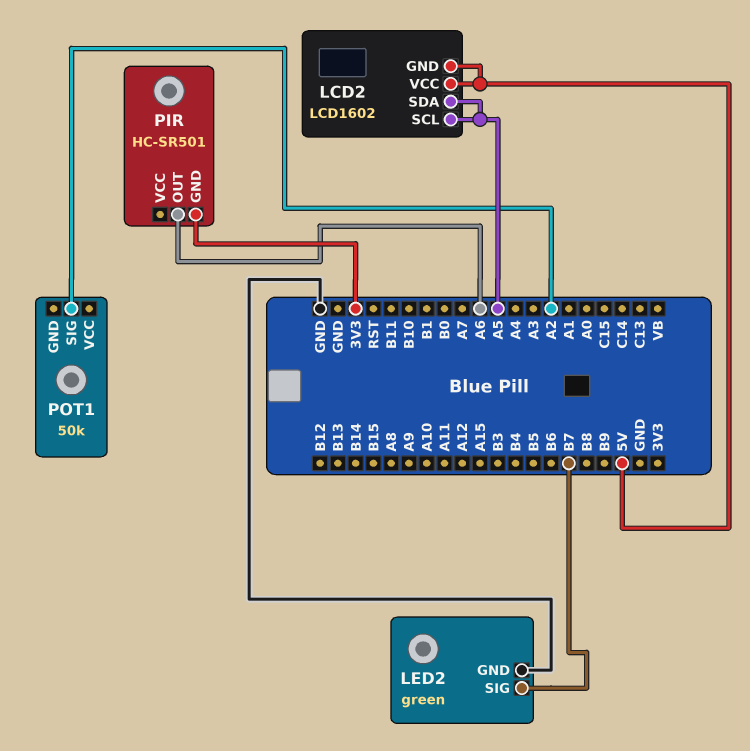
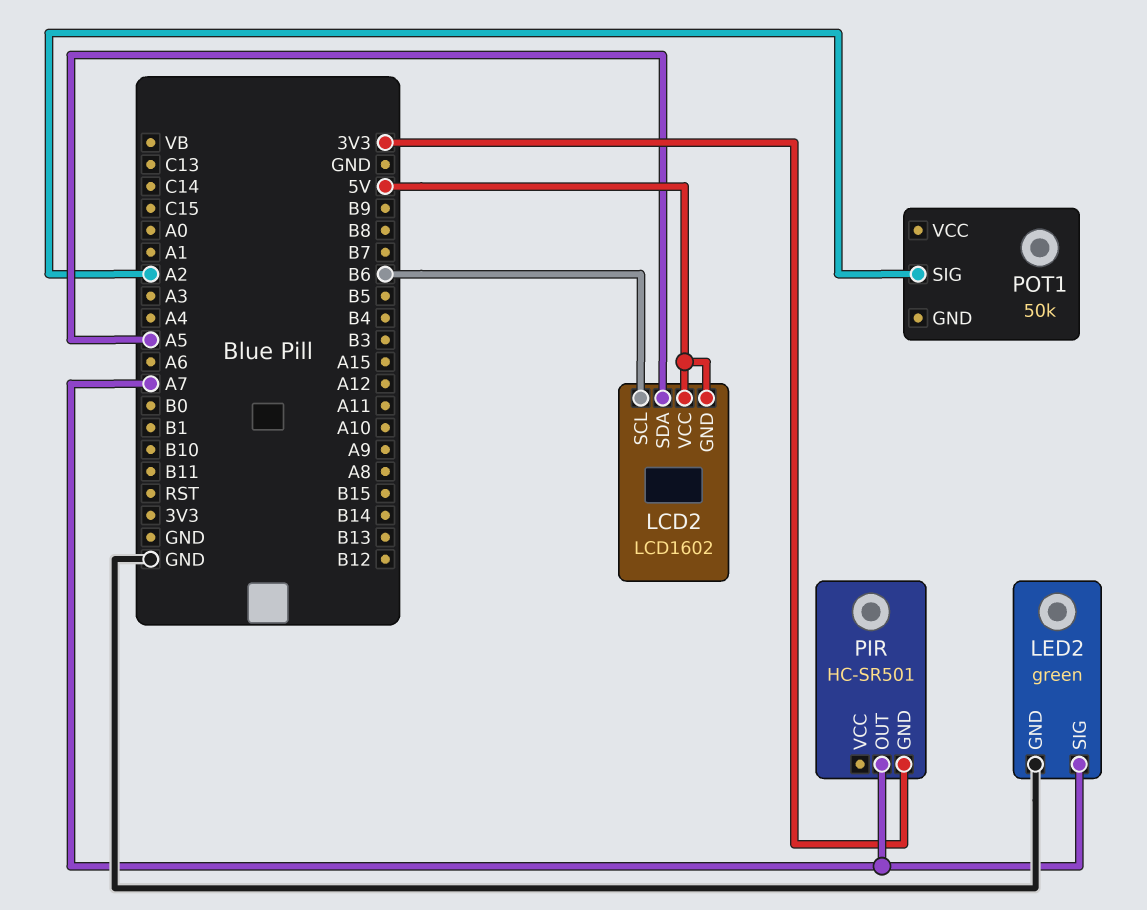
LCD2 pin SCL: A5 -> B6
LED2 pin SIG: B7 -> A7
PIR pin OUT: A6 -> A7

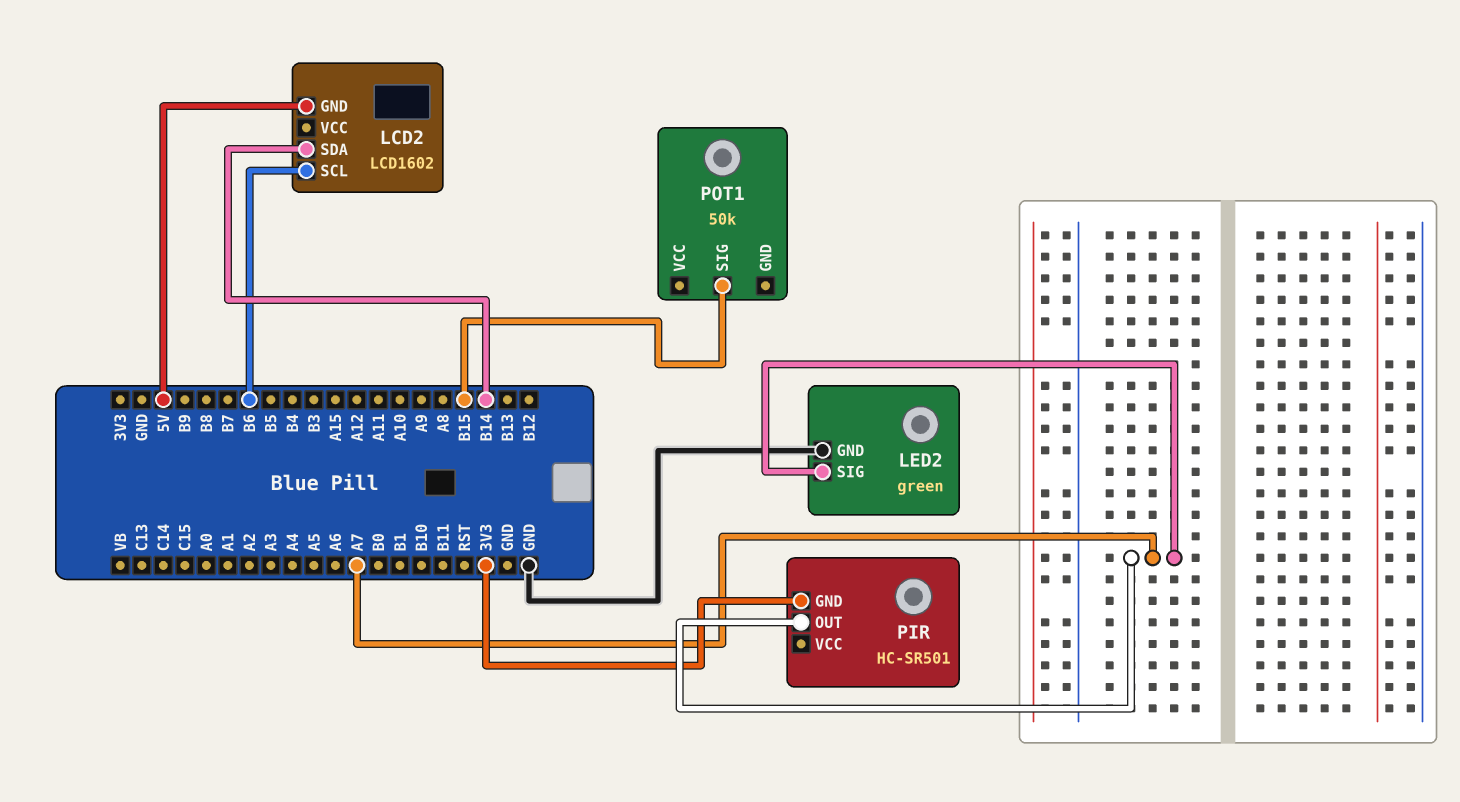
LCD2 pin SDA: A5 -> B14
LCD2 pin VCC: 5V -> none
POT1 pin SIG: A2 -> B15

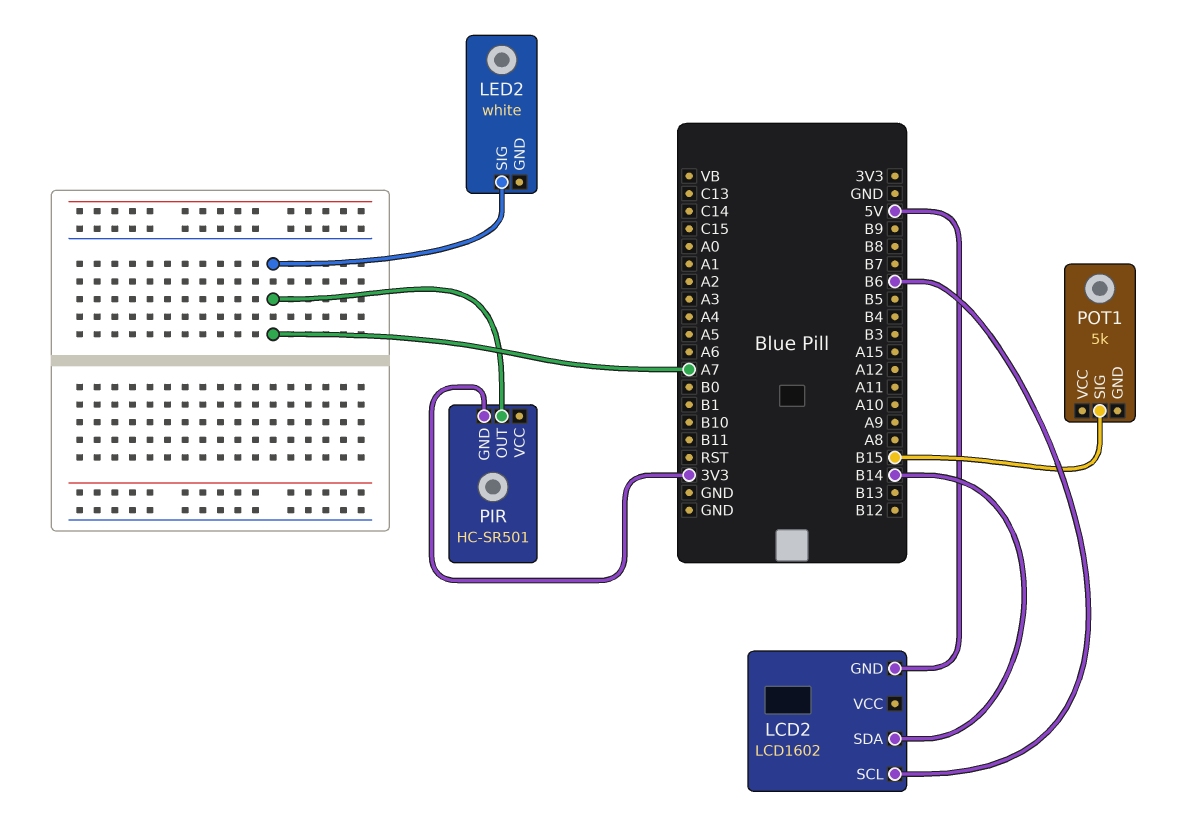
LED2: green -> white
LED2 pin GND: GND -> none
POT1: 50k -> 5k

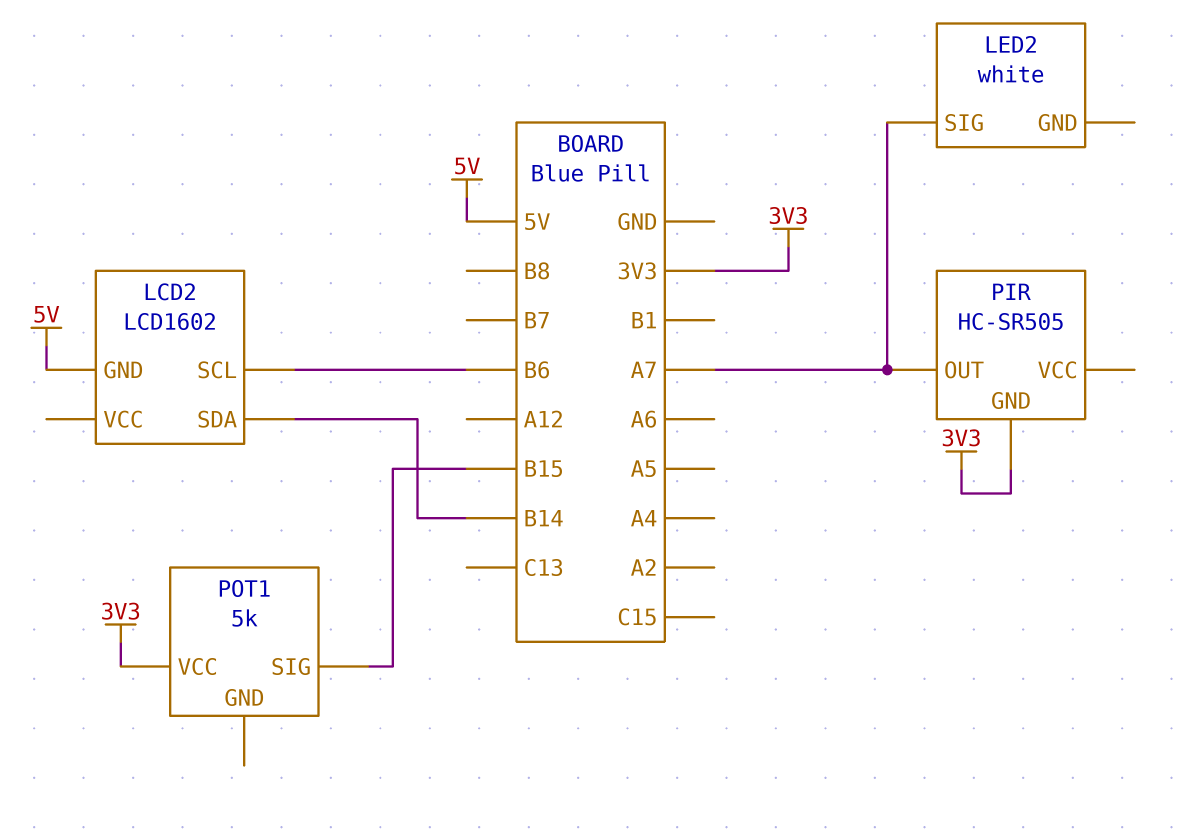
PIR: HC-SR501 -> HC-SR505
POT1 pin VCC: none -> 3V3

